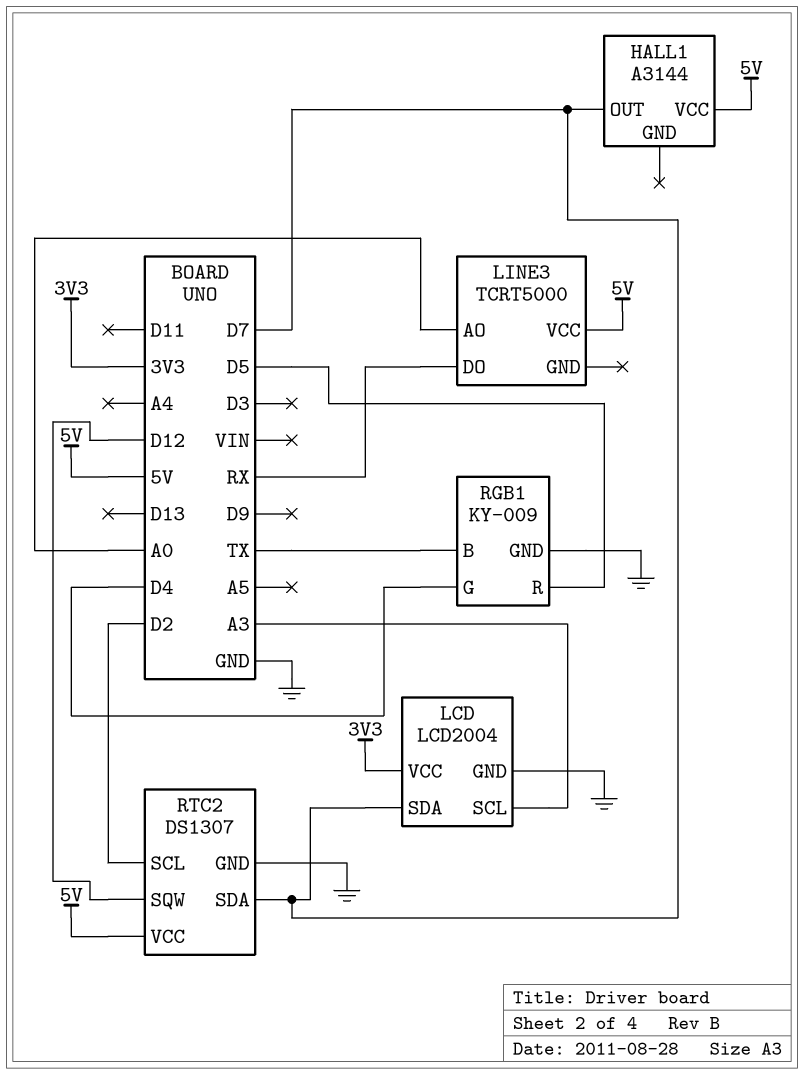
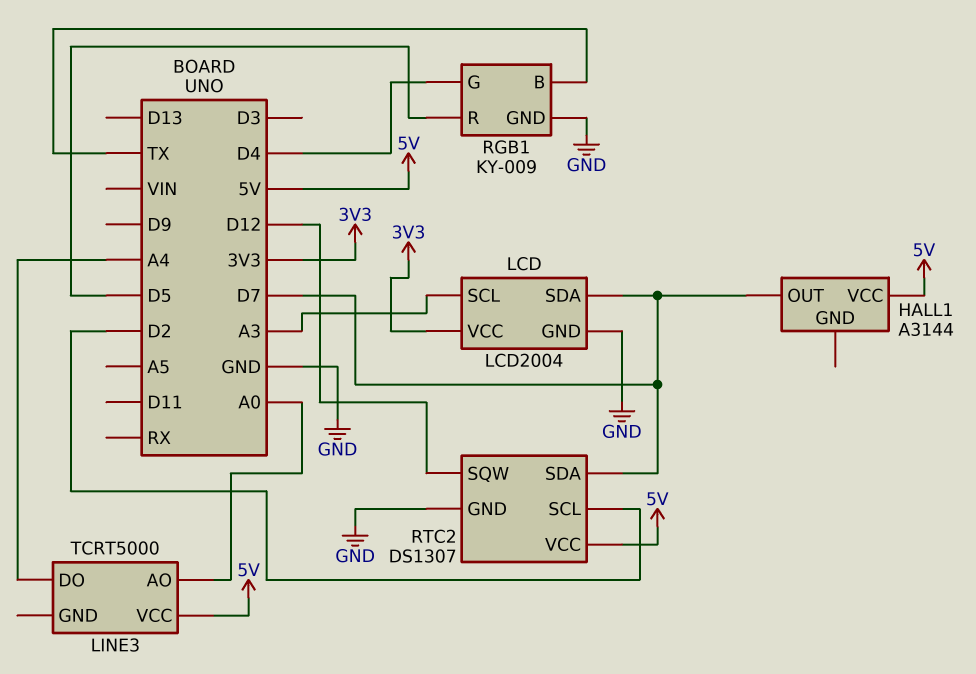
LINE3 pin DO: RX -> A4

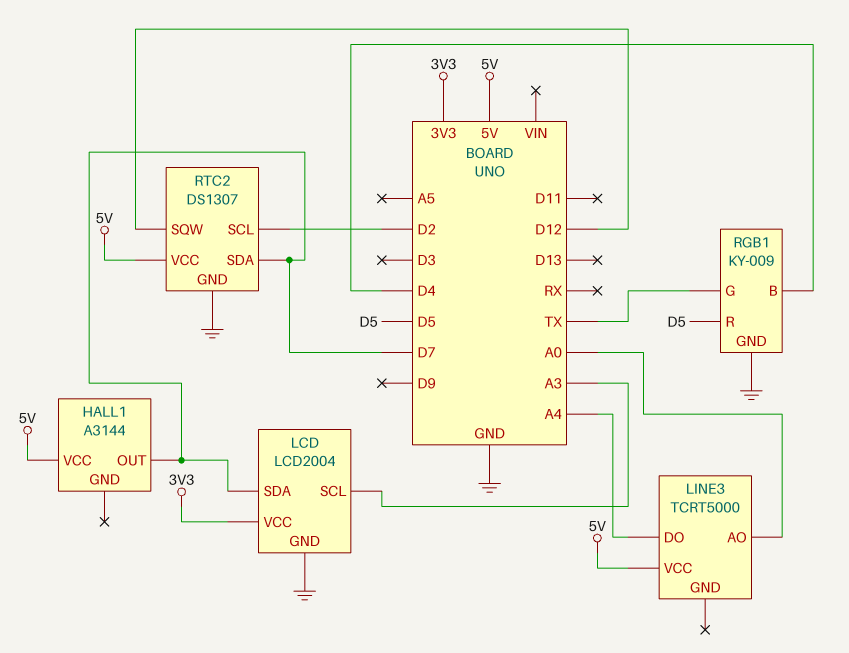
RGB1 pin B: TX -> D4
RGB1 pin G: D4 -> TX

